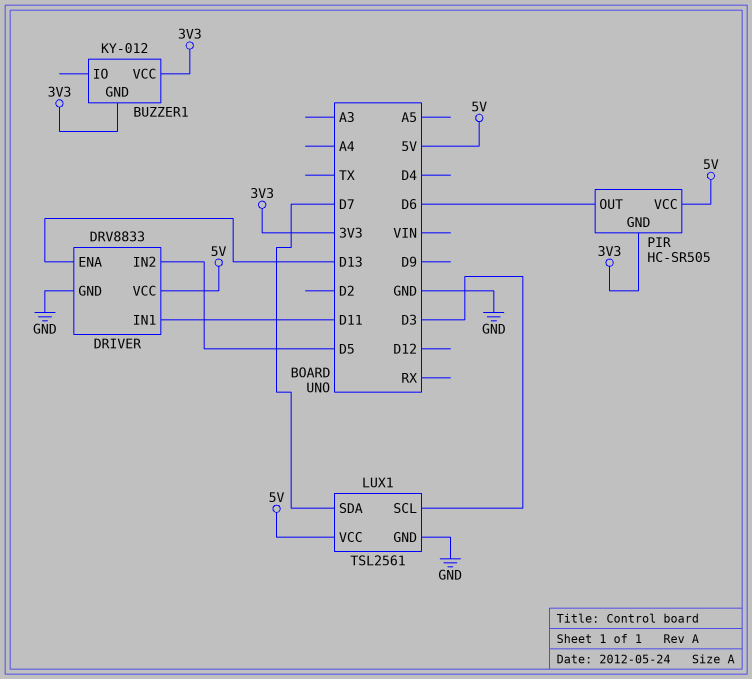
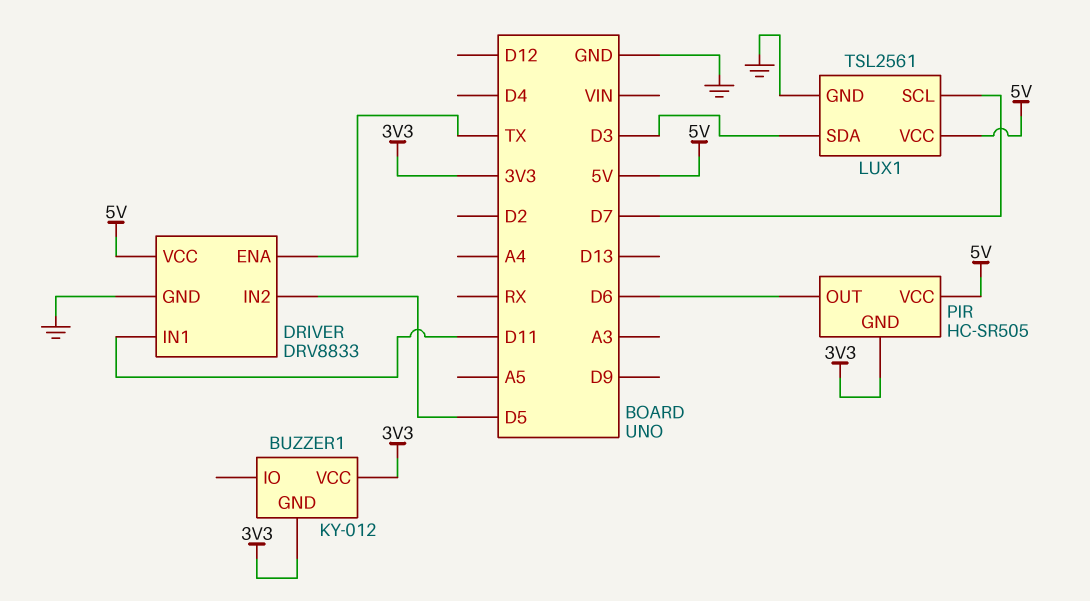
DRIVER pin ENA: D13 -> TX
LUX1 pin SCL: D3 -> D7
LUX1 pin SDA: D7 -> D3

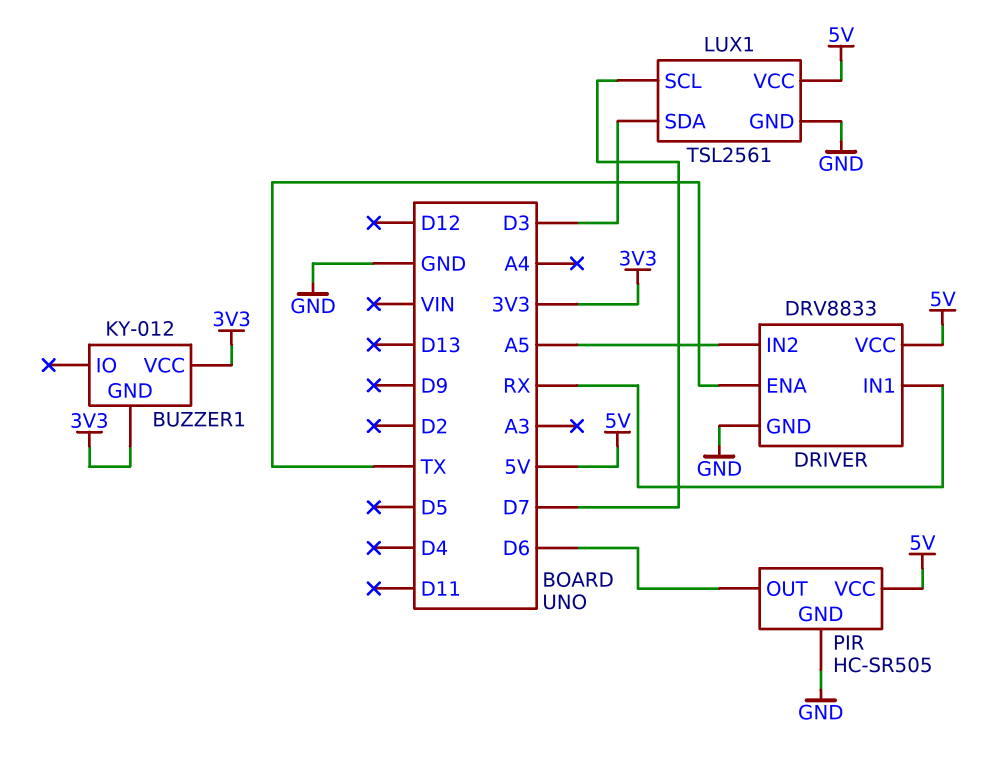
DRIVER pin IN1: D11 -> RX
DRIVER pin IN2: D5 -> A5
PIR pin GND: 3V3 -> GND

